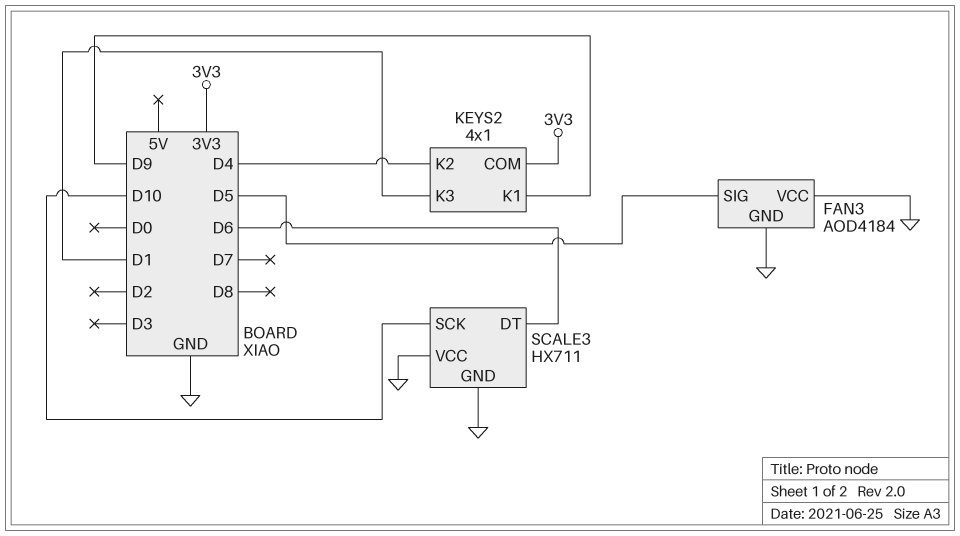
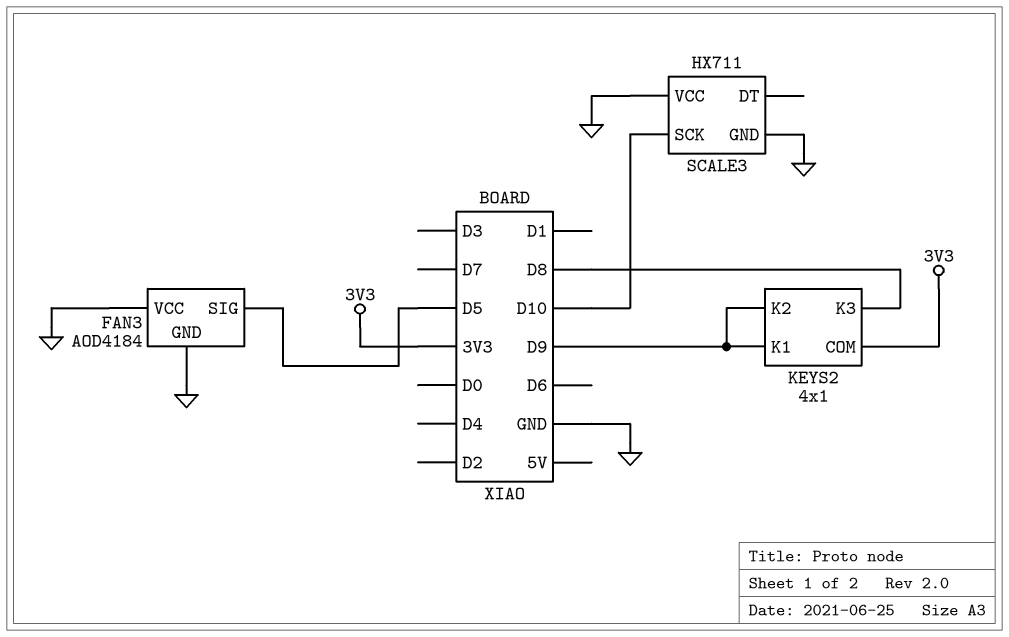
KEYS2 pin K2: D4 -> D9
KEYS2 pin K3: D1 -> D8
SCALE3 pin DT: D6 -> none

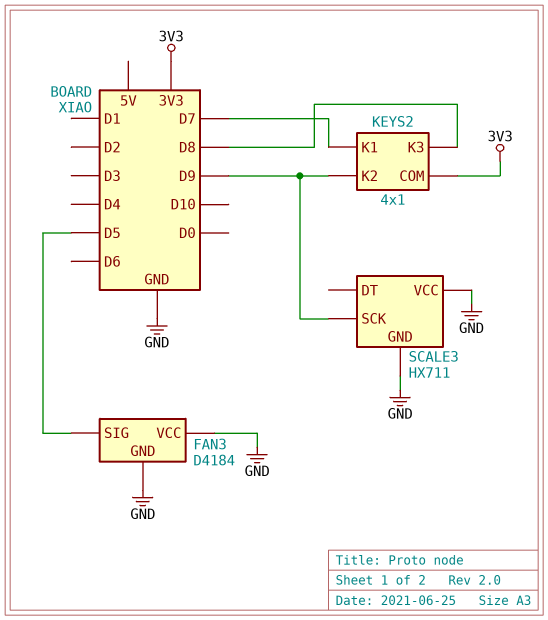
FAN3: AOD4184 -> D4184
KEYS2 pin K1: D9 -> D7
SCALE3 pin SCK: D10 -> D9

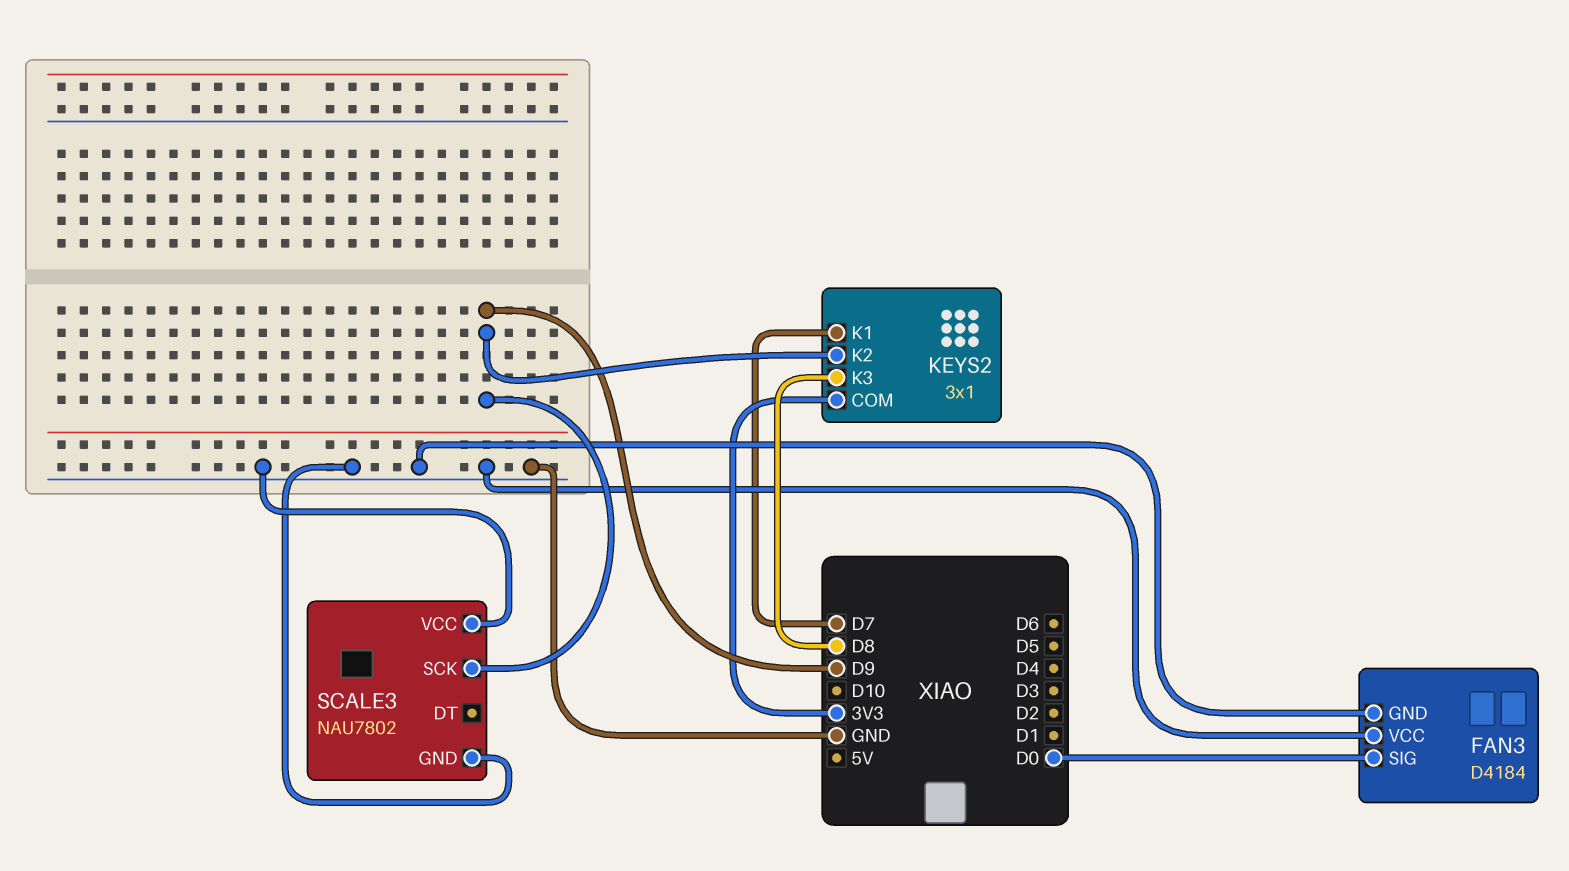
FAN3 pin SIG: D5 -> D0
KEYS2: 4x1 -> 3x1
SCALE3: HX711 -> NAU7802

